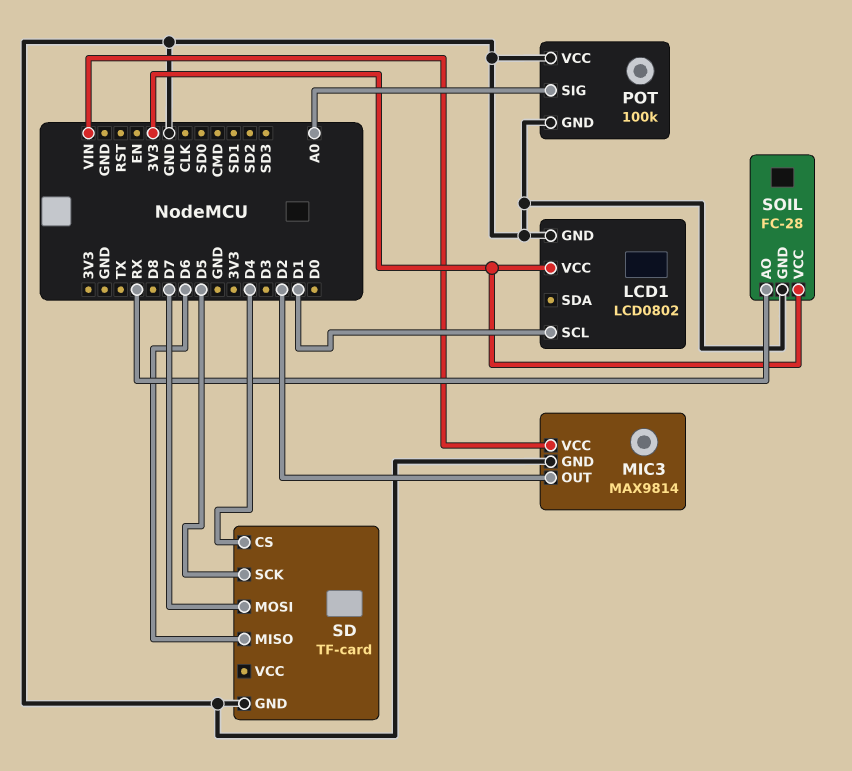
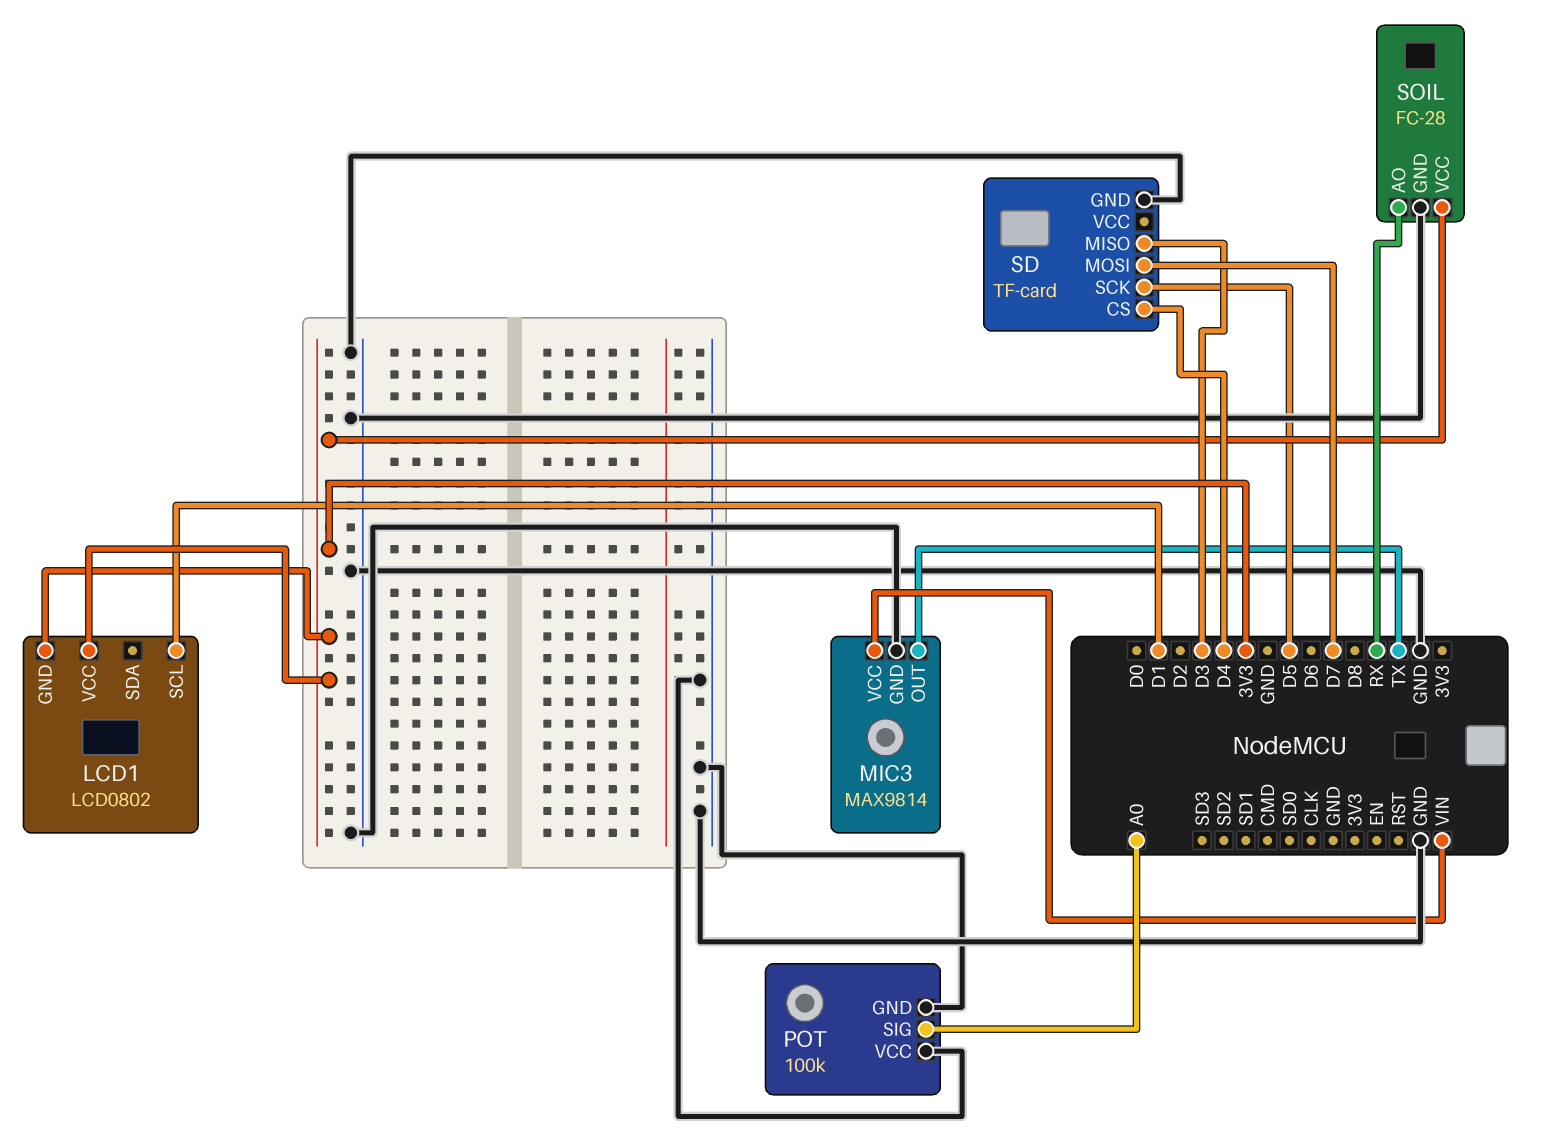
LCD1 pin GND: GND -> 3V3
MIC3 pin OUT: D2 -> TX
SD pin MISO: D6 -> D3

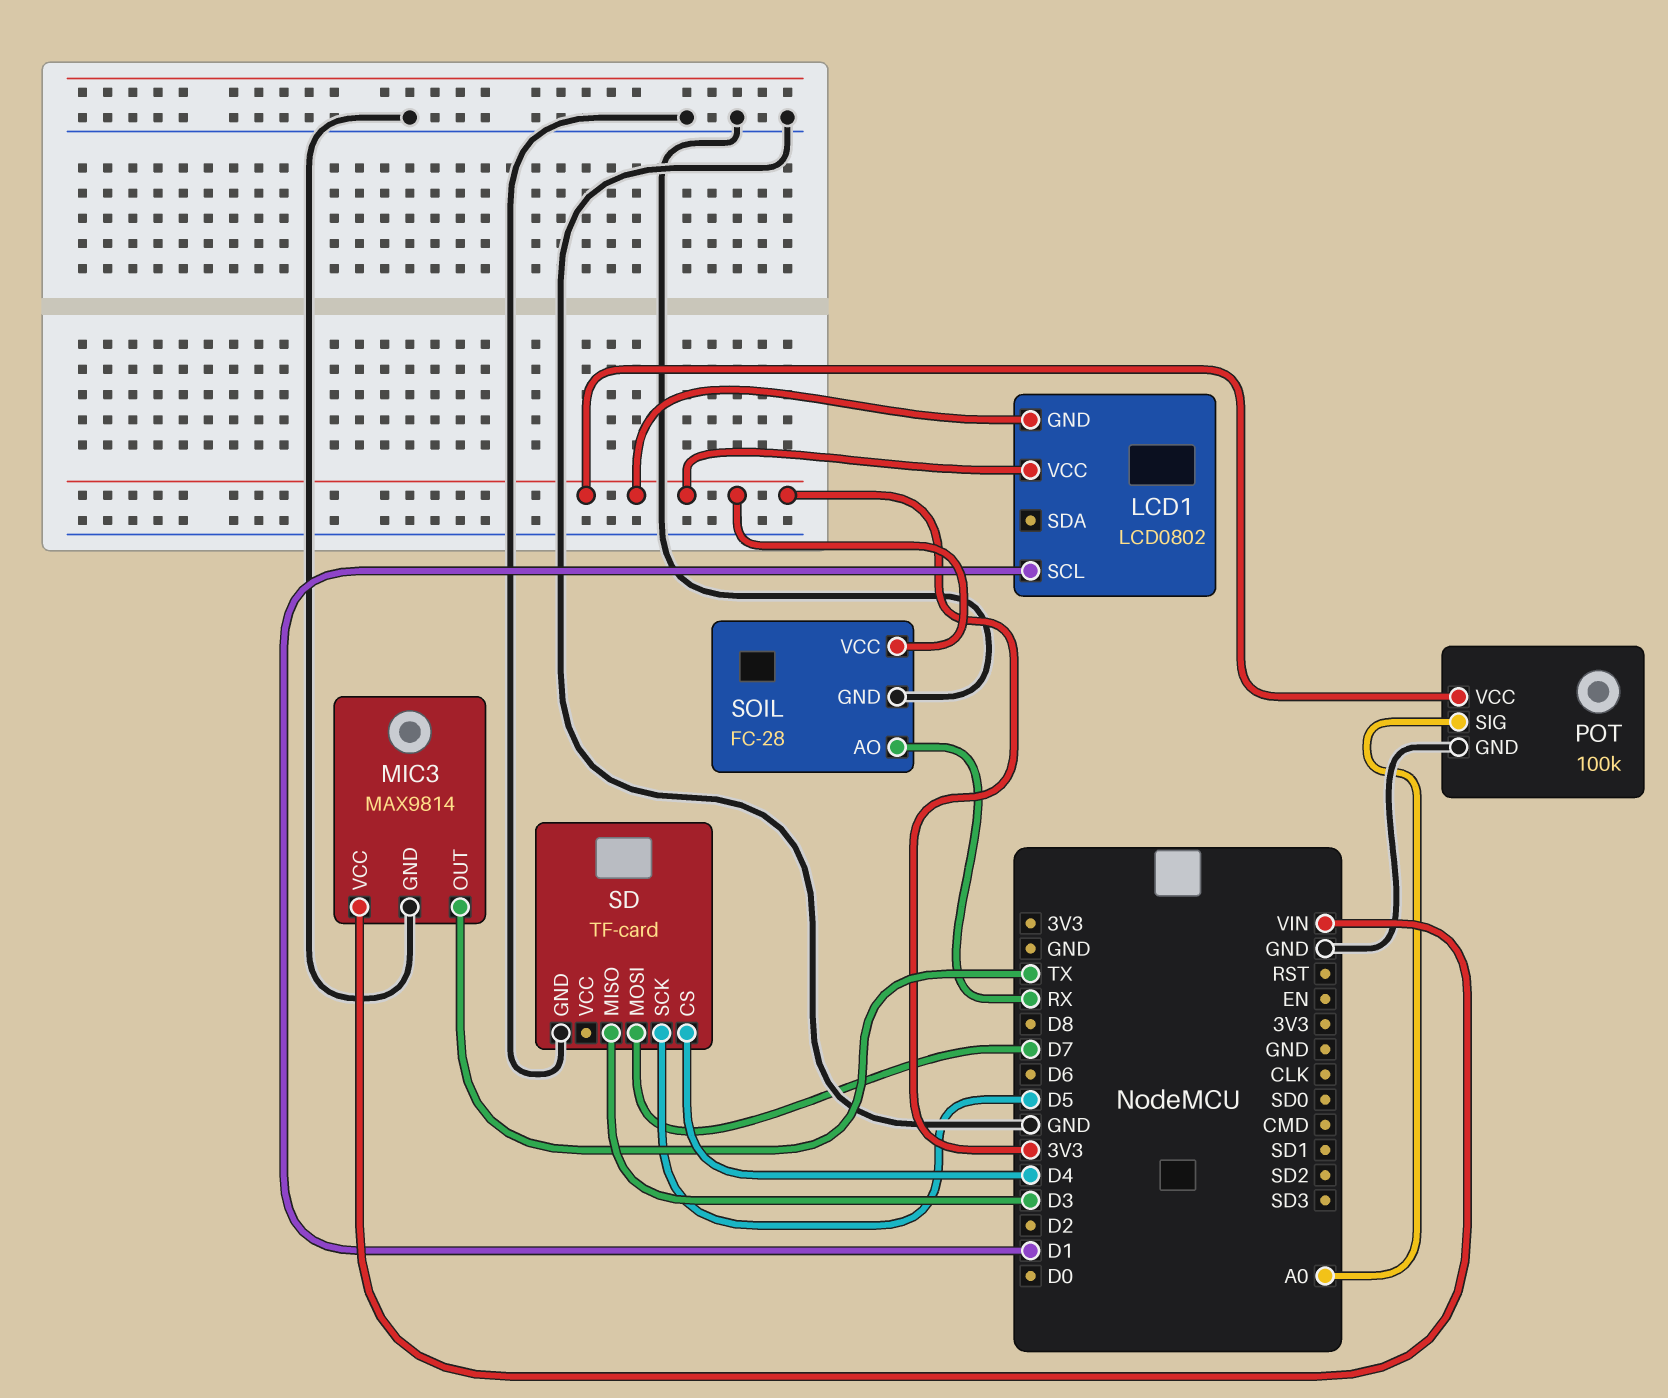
POT pin VCC: GND -> 3V3

